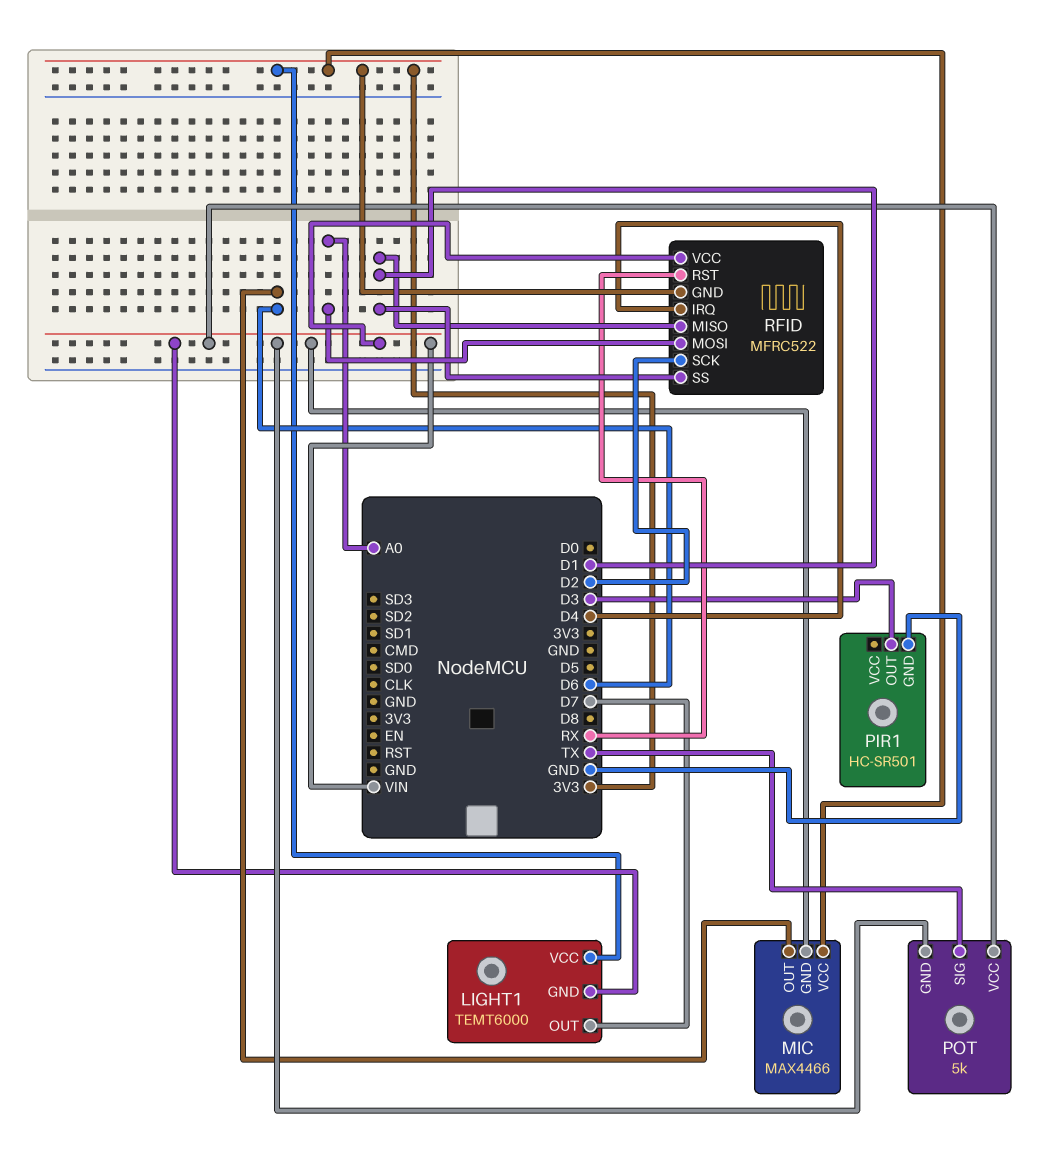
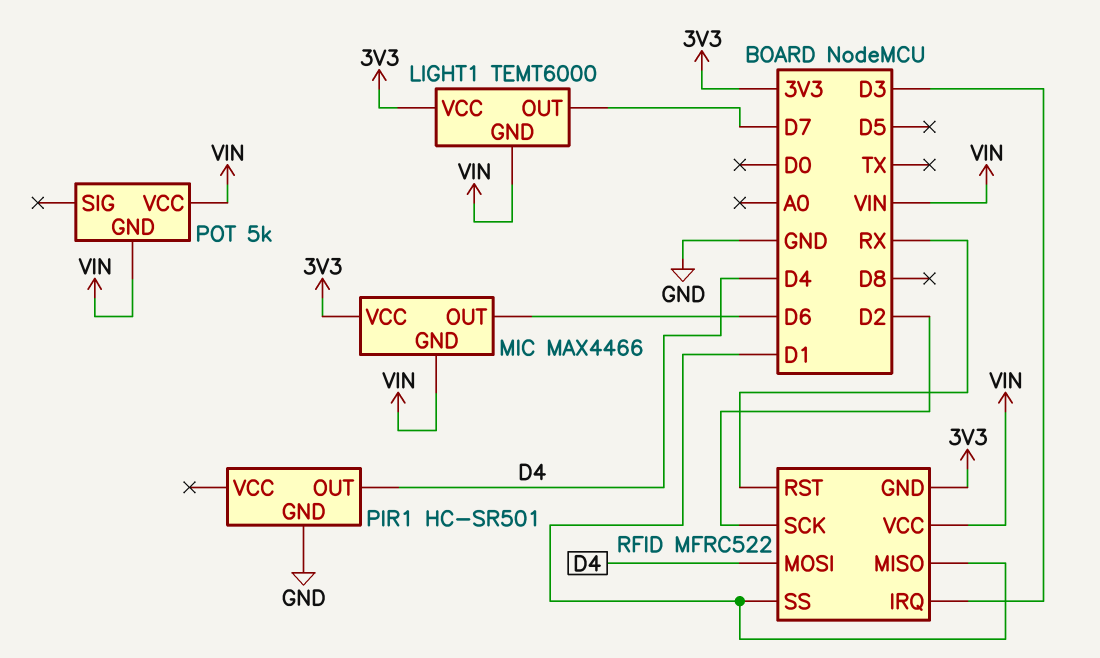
PIR1 pin OUT: D3 -> D4
POT pin SIG: TX -> none
RFID pin IRQ: D4 -> D3
RFID pin MOSI: A0 -> D4

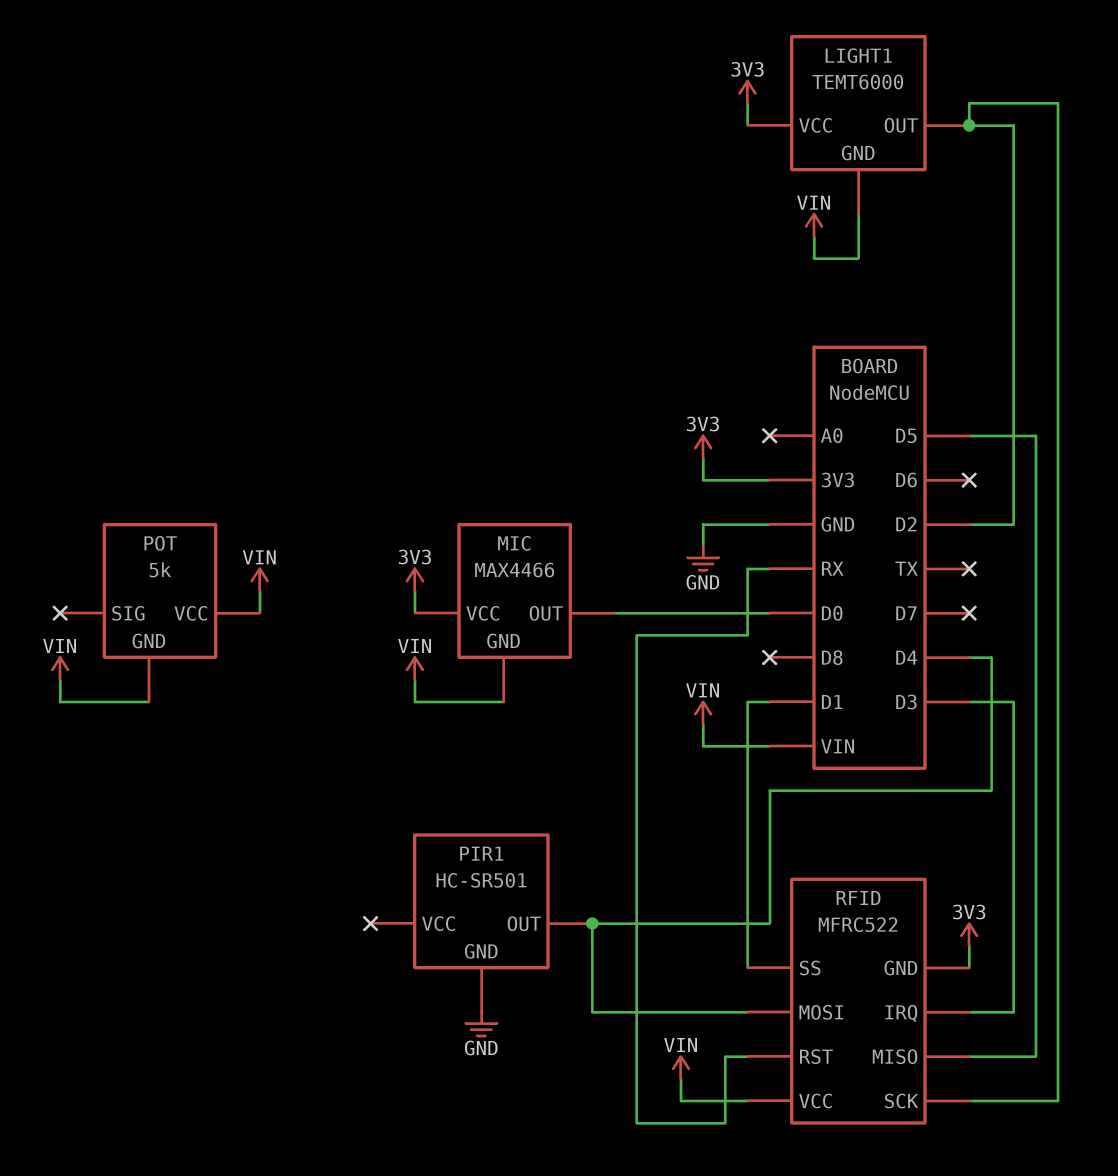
LIGHT1 pin OUT: D7 -> D2
MIC pin OUT: D6 -> D0
RFID pin MISO: D1 -> D5

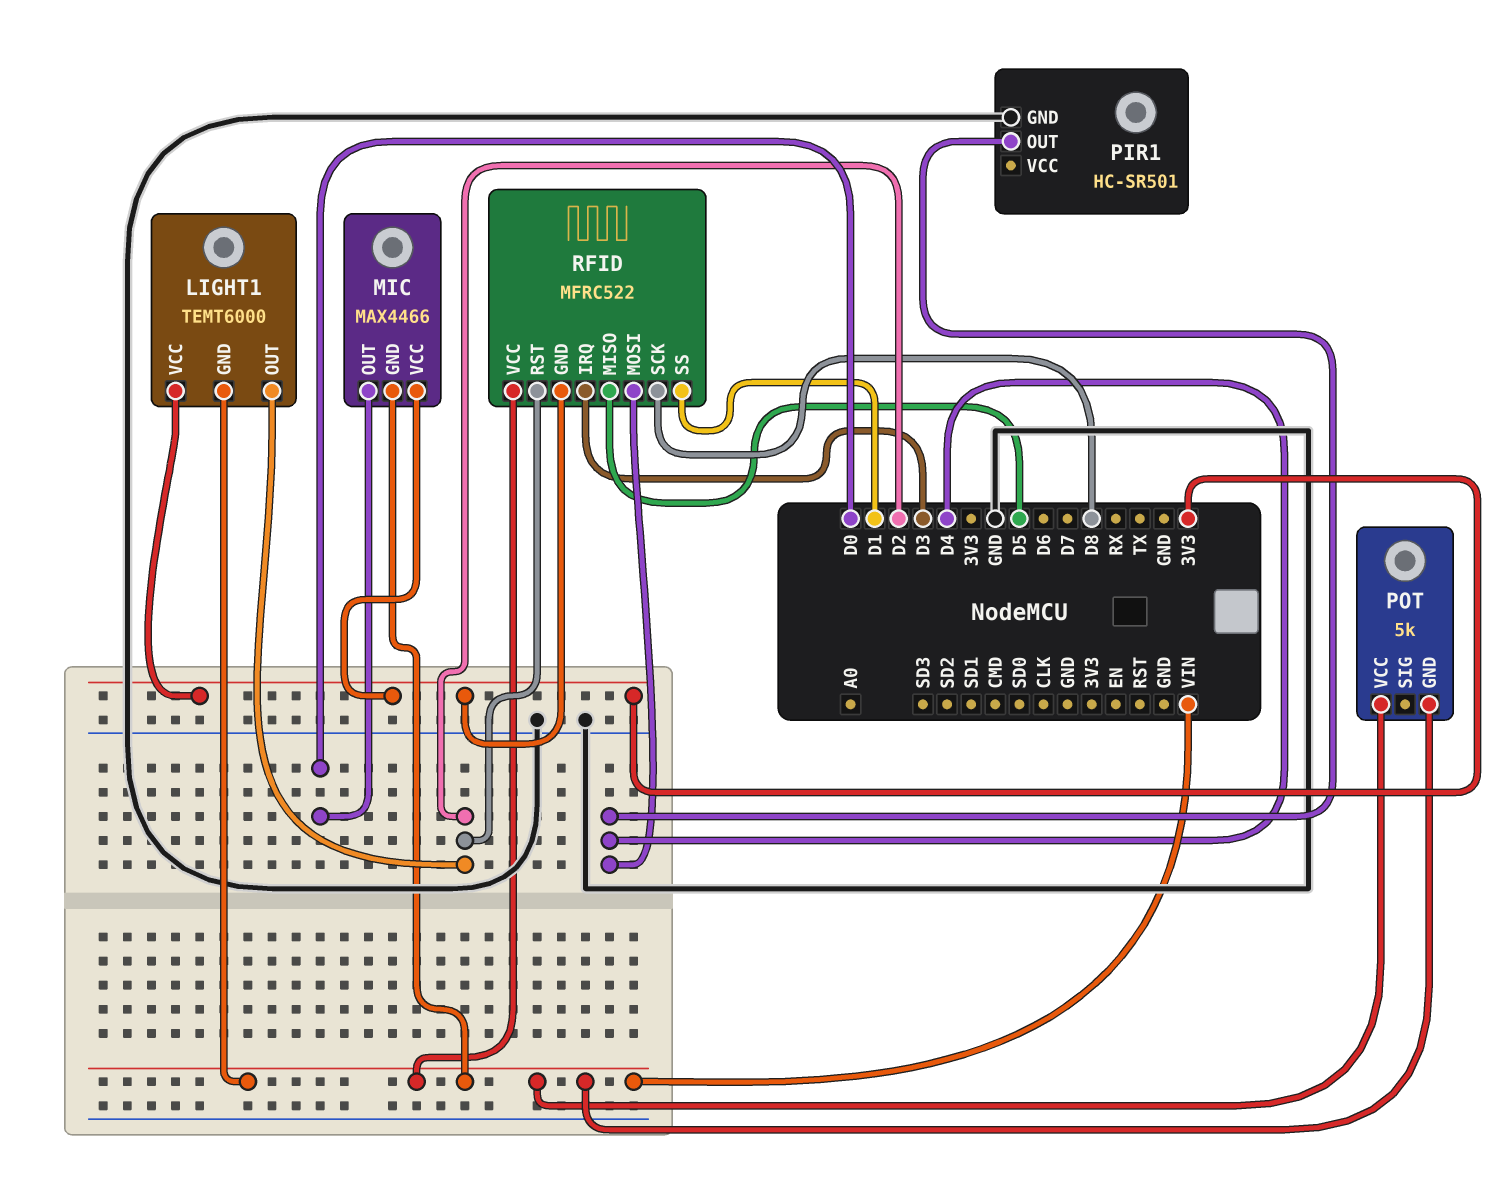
RFID pin RST: RX -> D2
RFID pin SCK: D2 -> D8

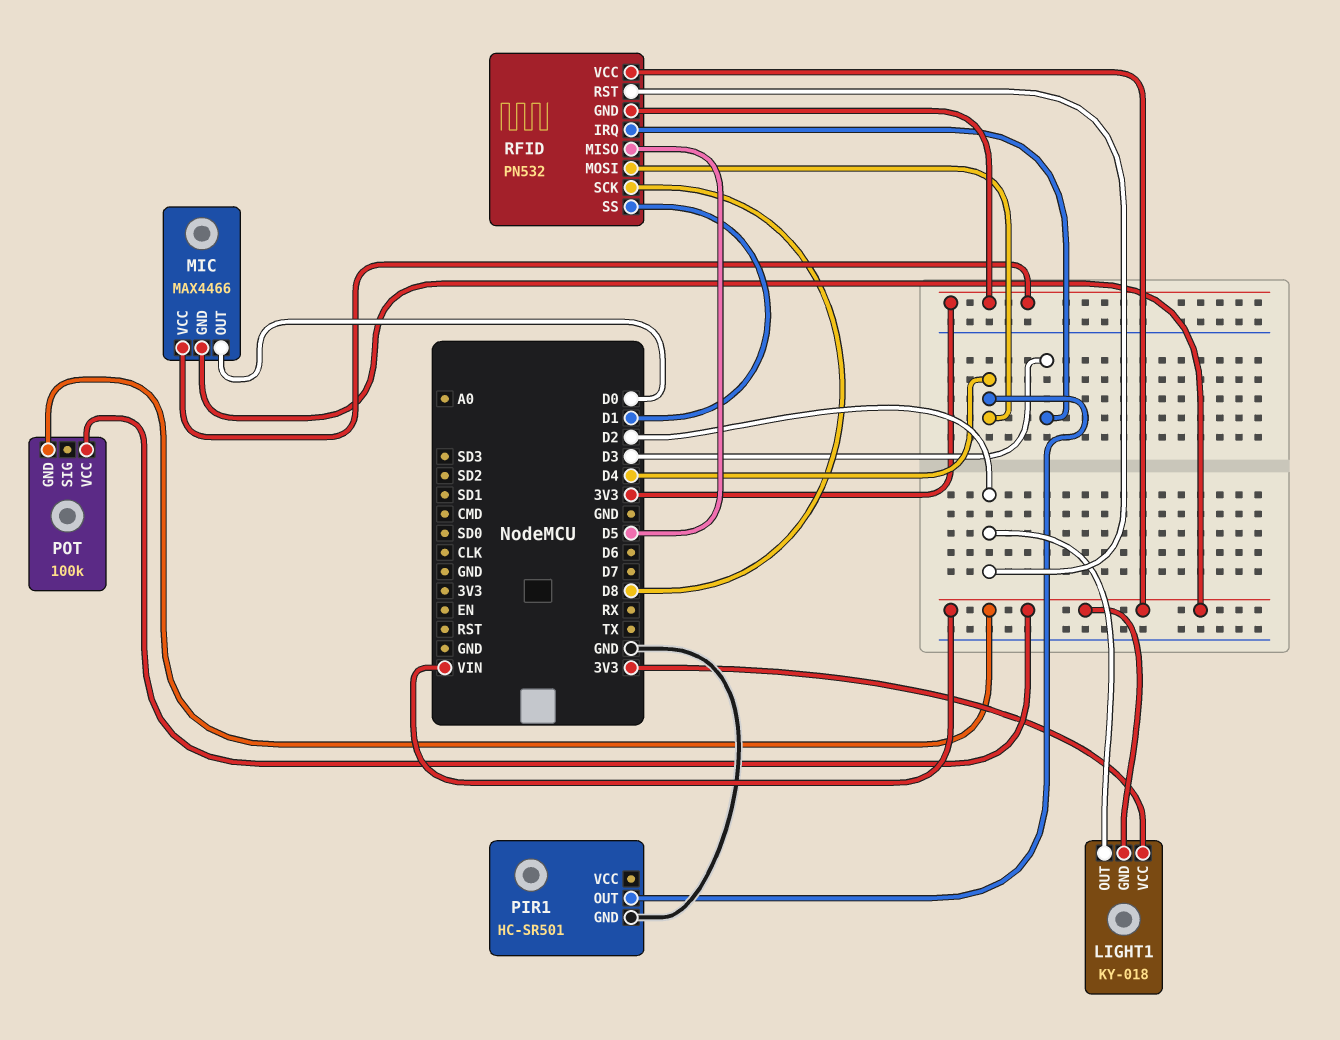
LIGHT1: TEMT6000 -> KY-018
POT: 5k -> 100k
RFID: MFRC522 -> PN532

